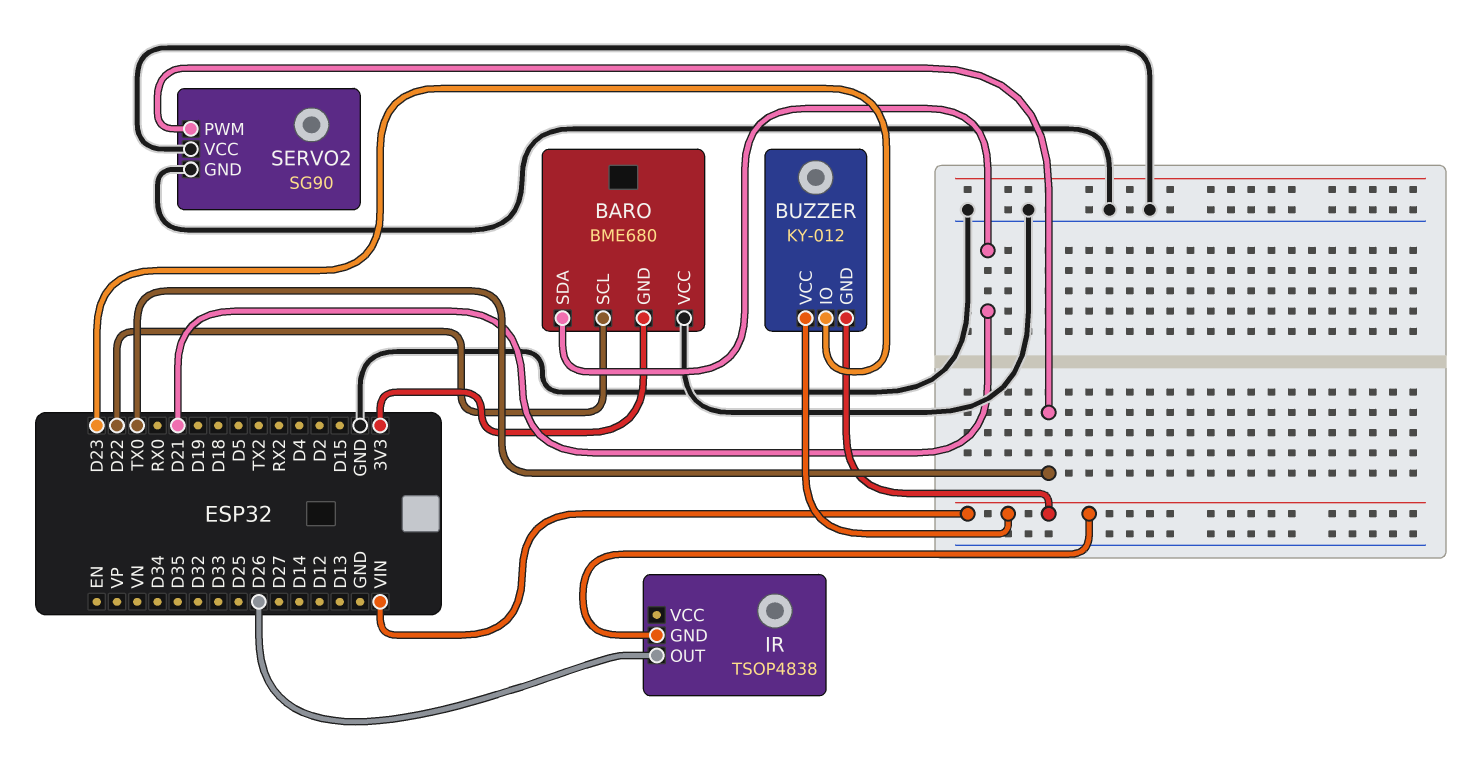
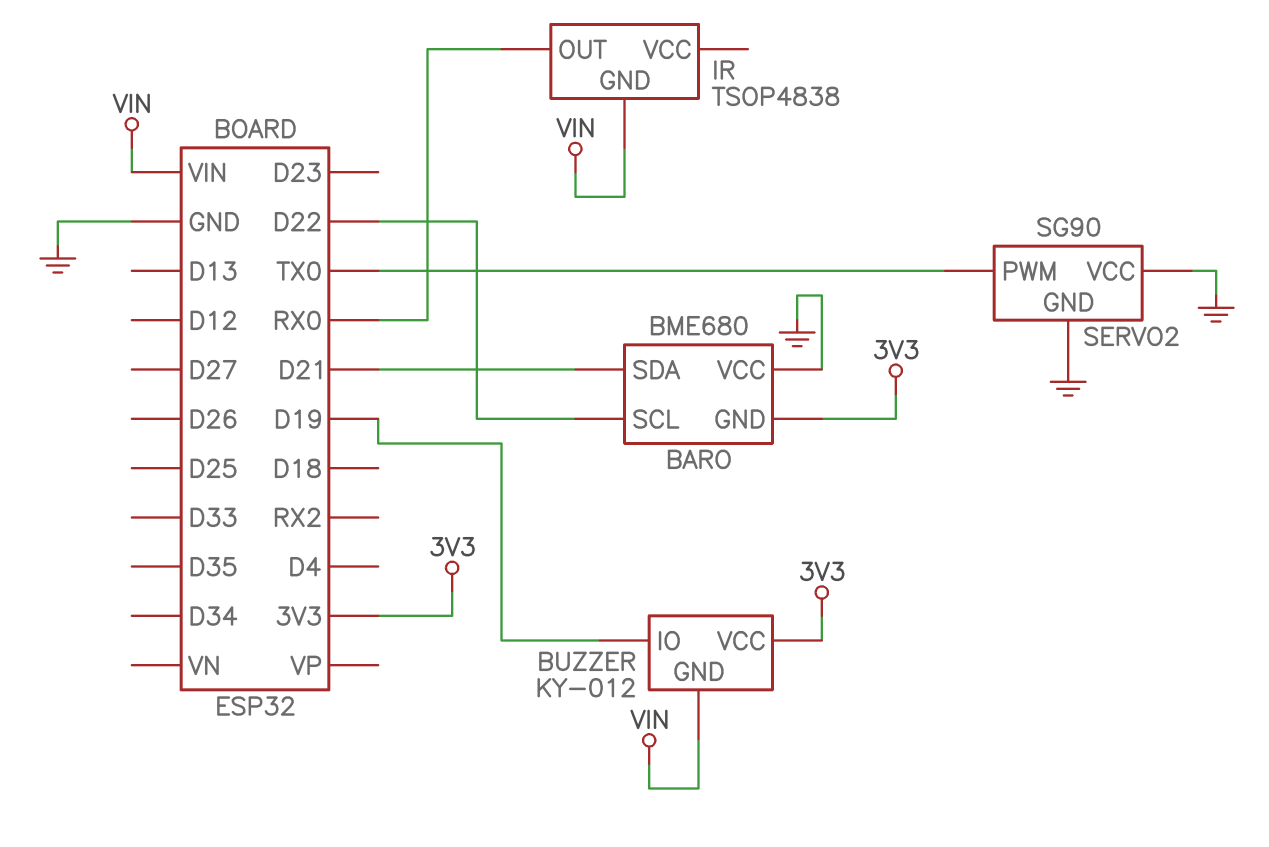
BUZZER pin IO: D23 -> D19
BUZZER pin VCC: VIN -> 3V3
IR pin OUT: D26 -> RX0

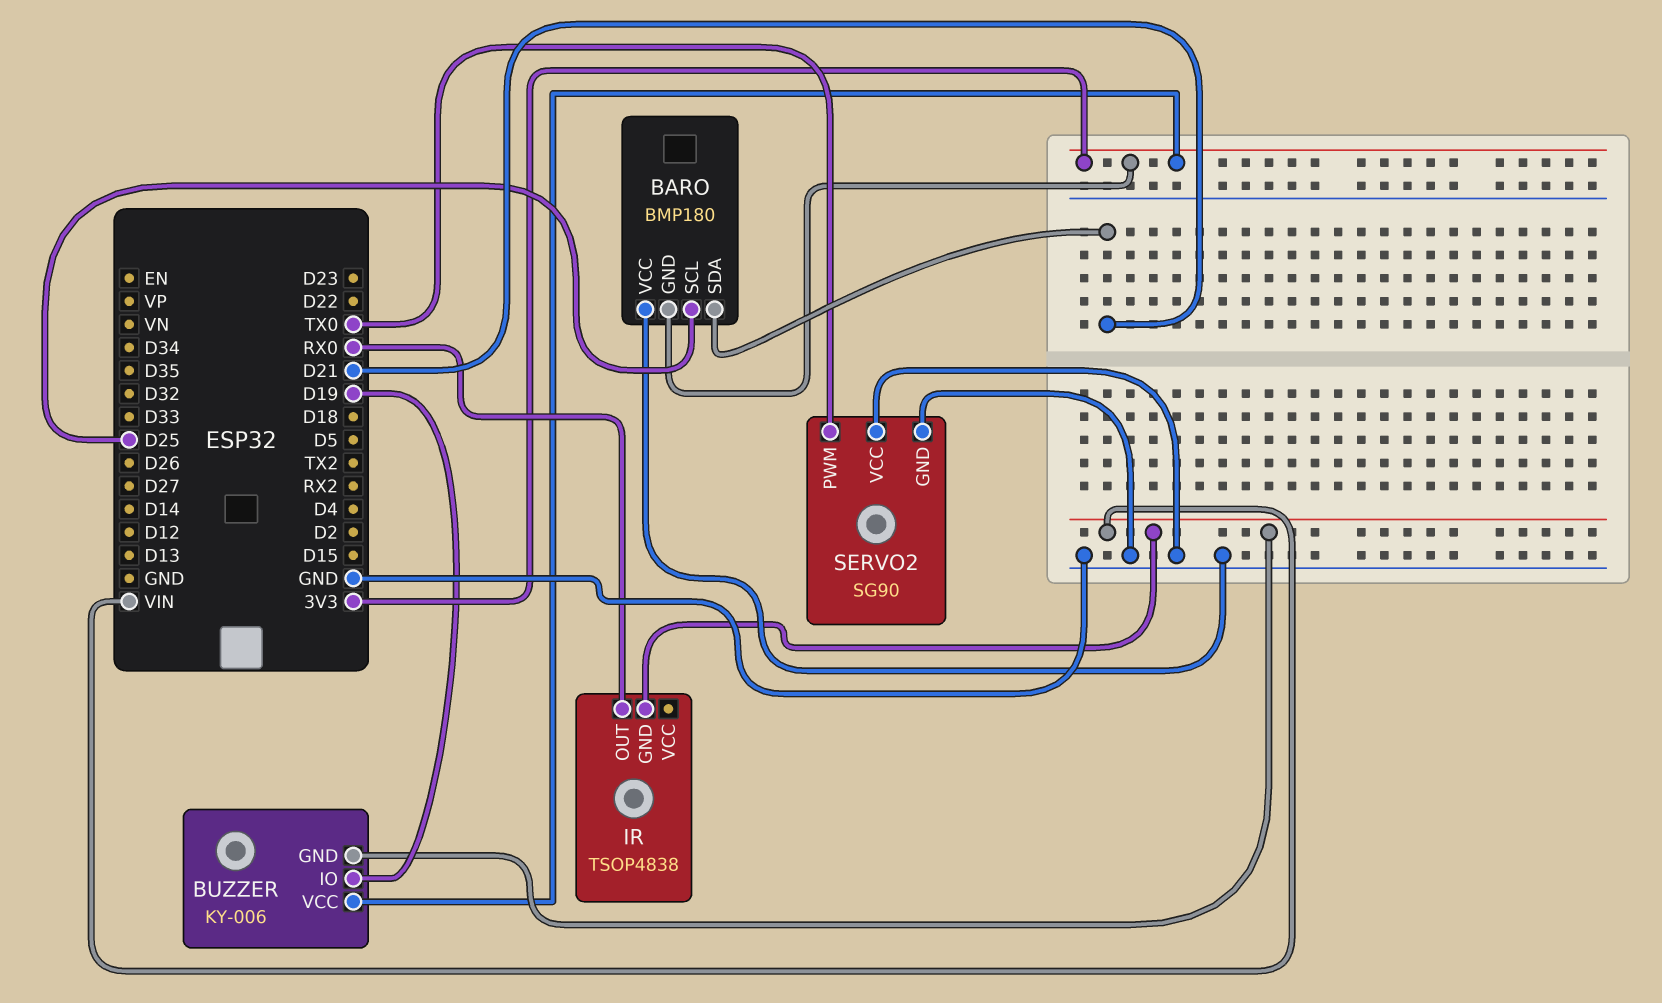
BARO: BME680 -> BMP180
BARO pin SCL: D22 -> D25
BUZZER: KY-012 -> KY-006

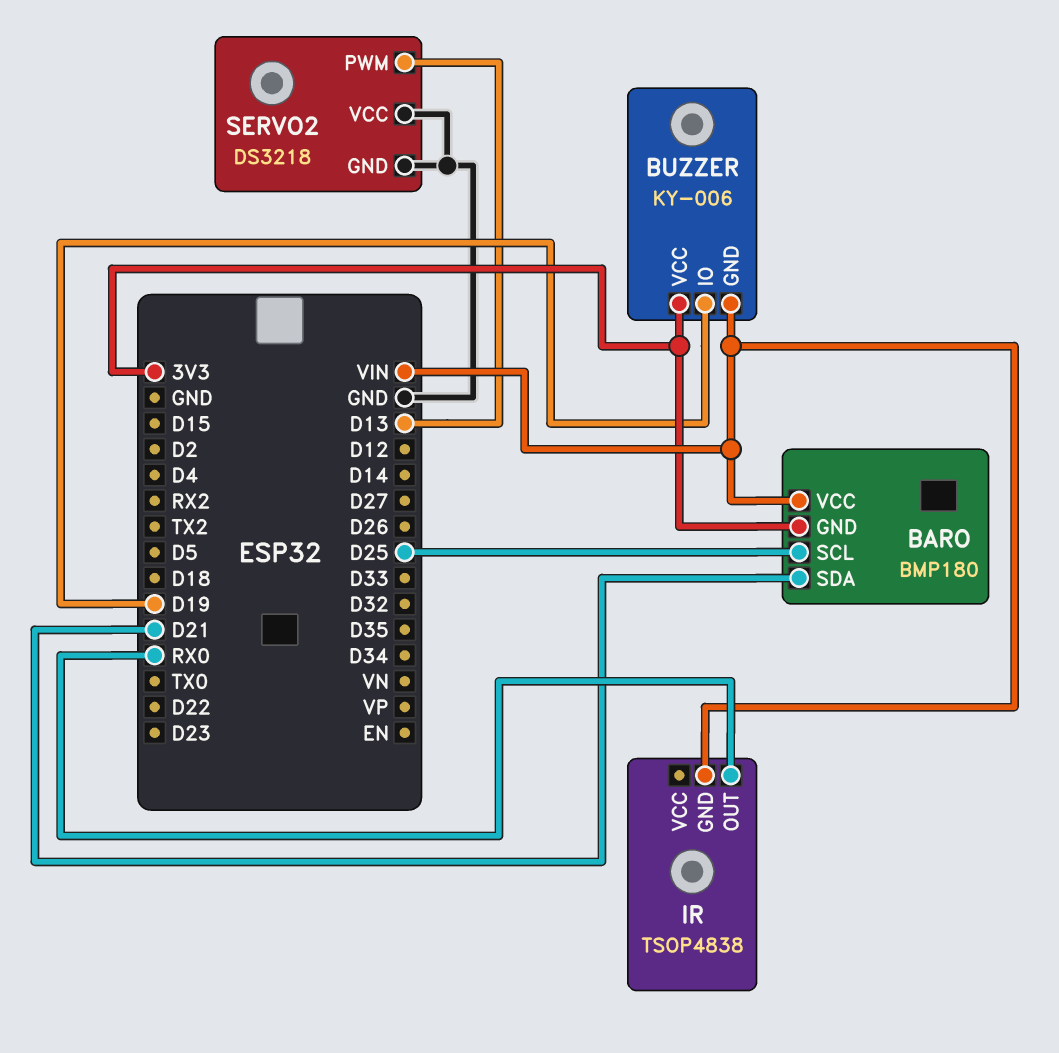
BARO pin VCC: GND -> VIN
SERVO2: SG90 -> DS3218
SERVO2 pin PWM: TX0 -> D13

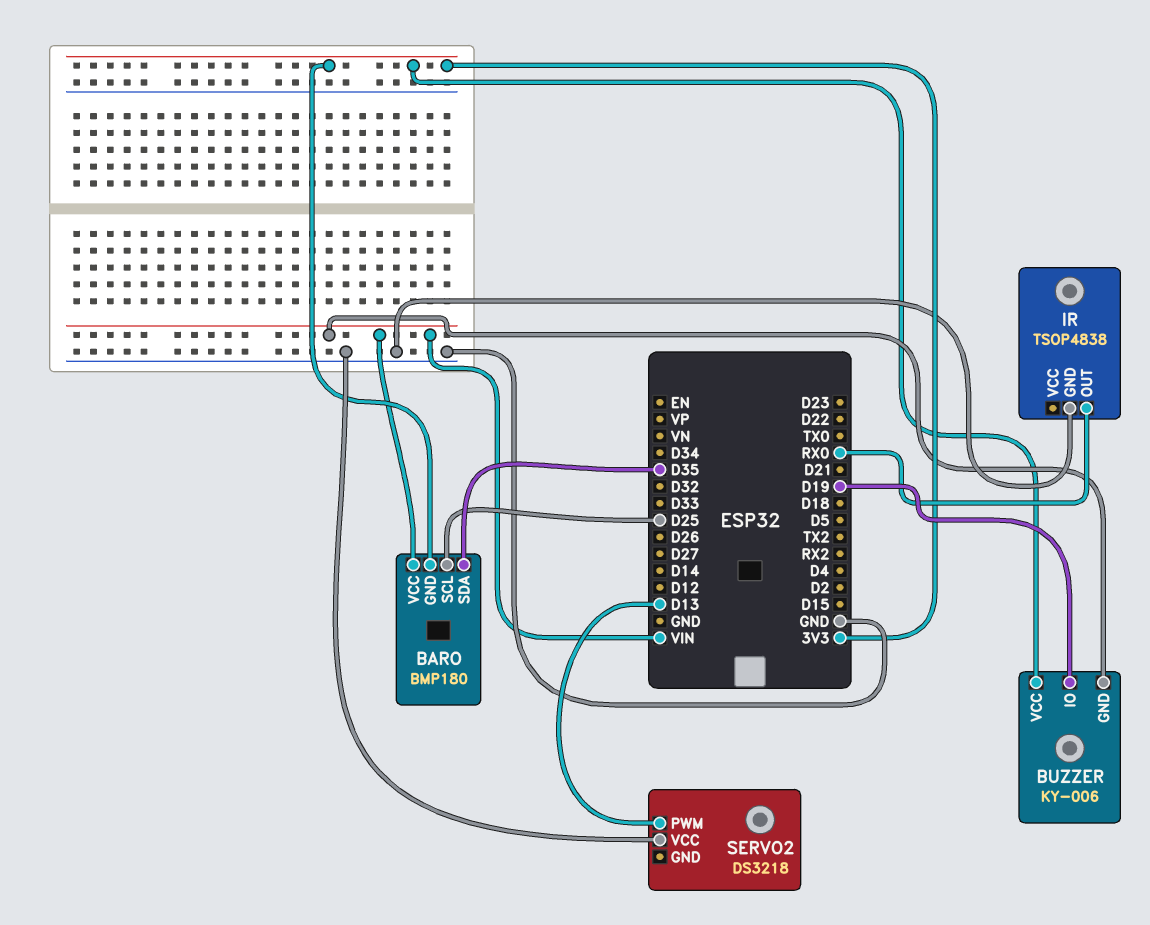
BARO pin SDA: D21 -> D35
IR pin GND: VIN -> GND
SERVO2 pin GND: GND -> none

